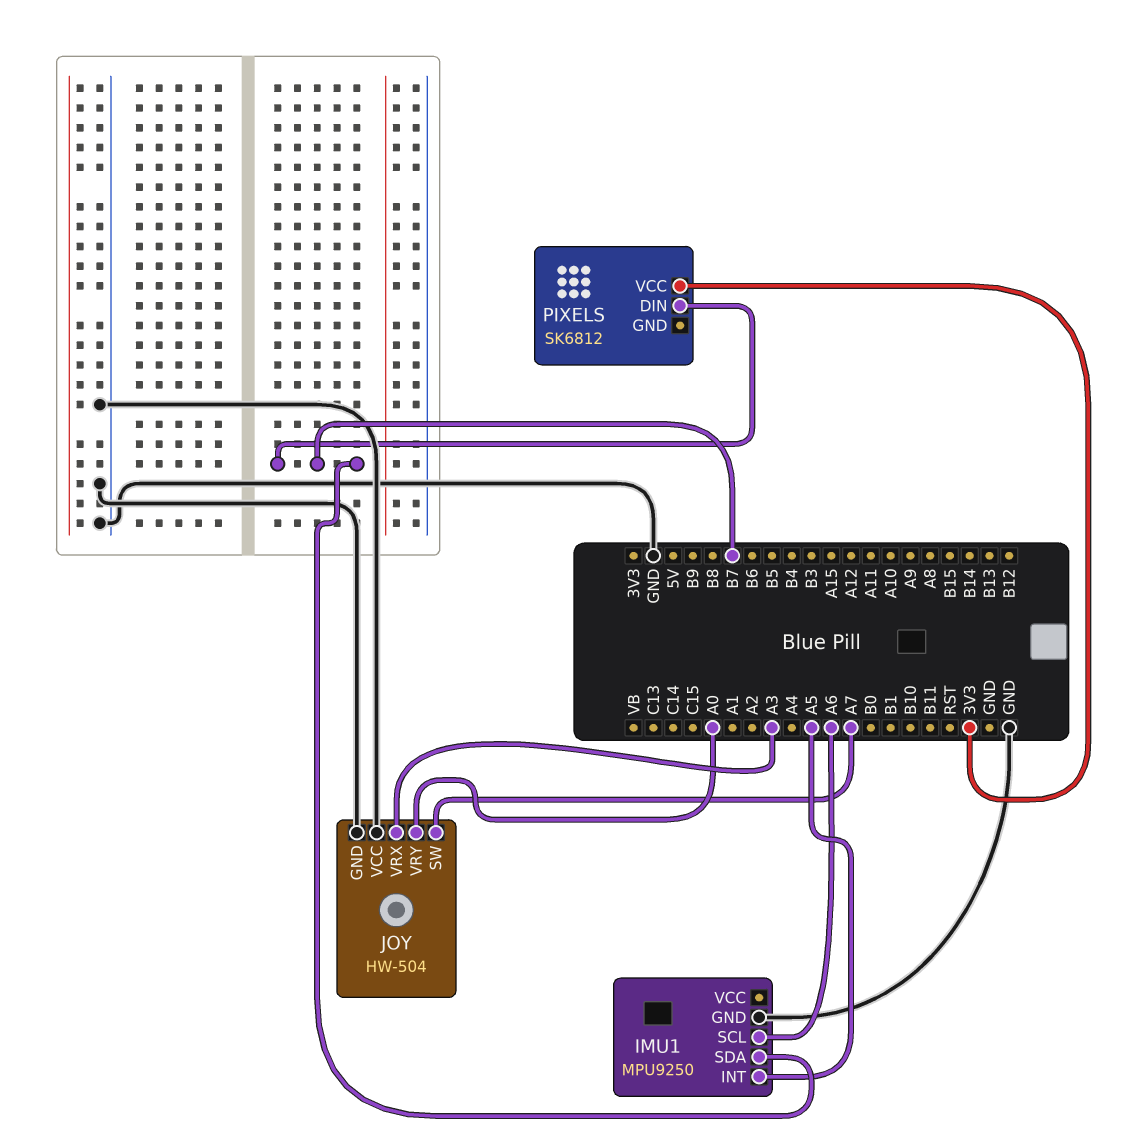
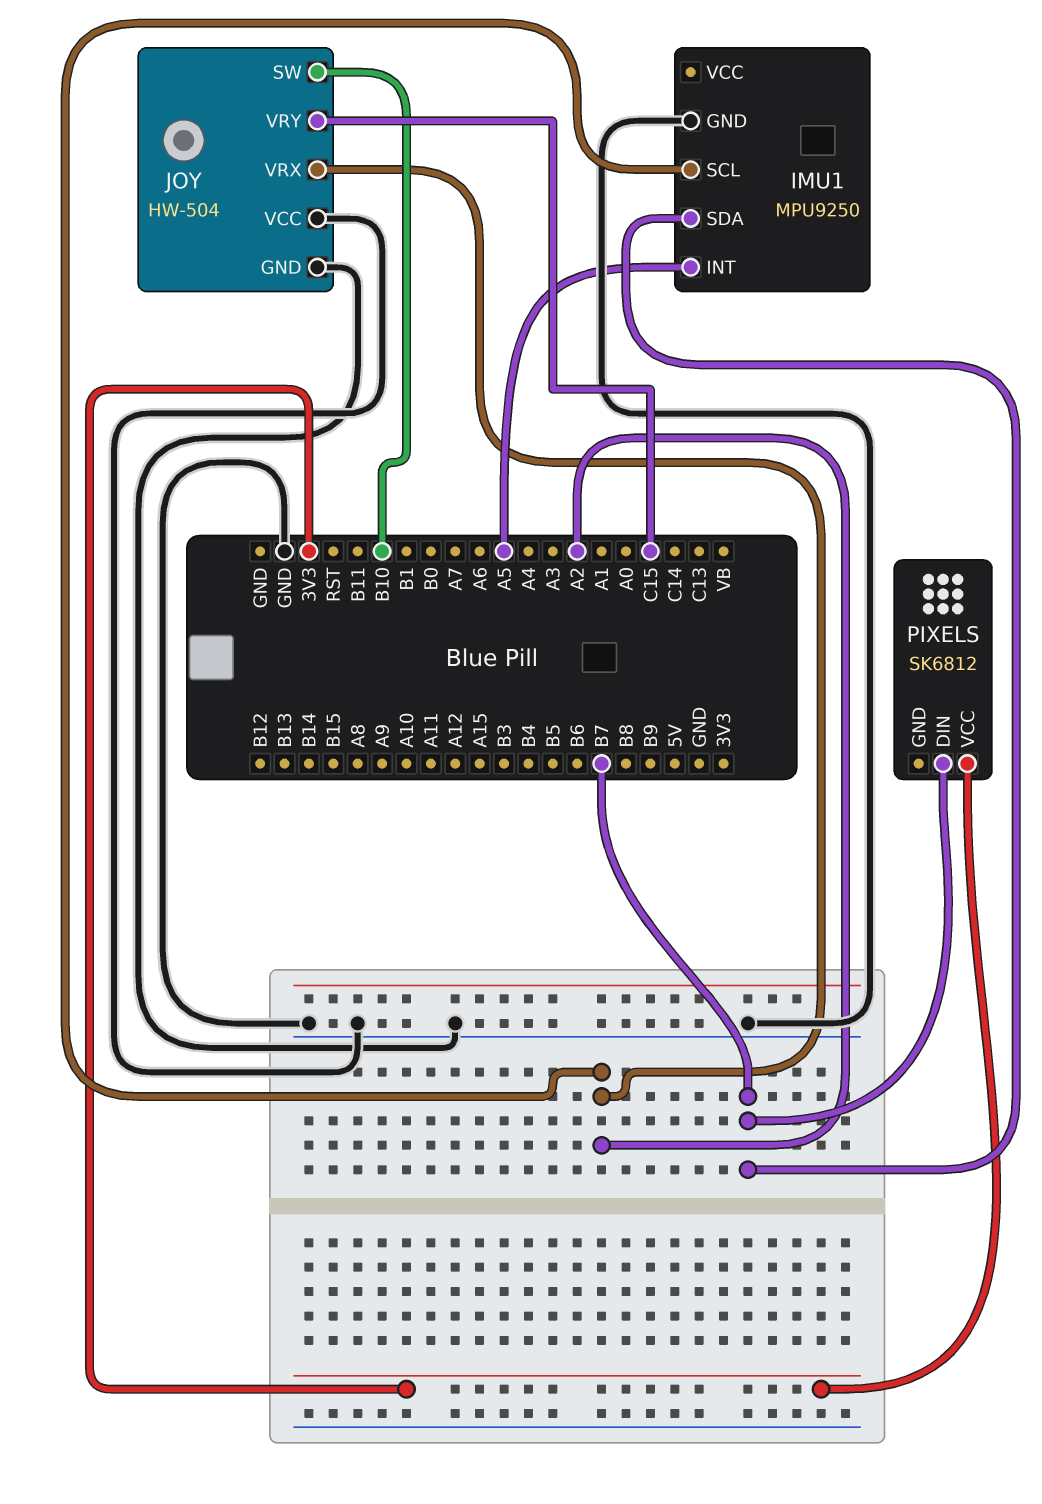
IMU1 pin SCL: A6 -> A2
JOY pin SW: A7 -> B10
JOY pin VRX: A3 -> A2
JOY pin VRY: A0 -> C15

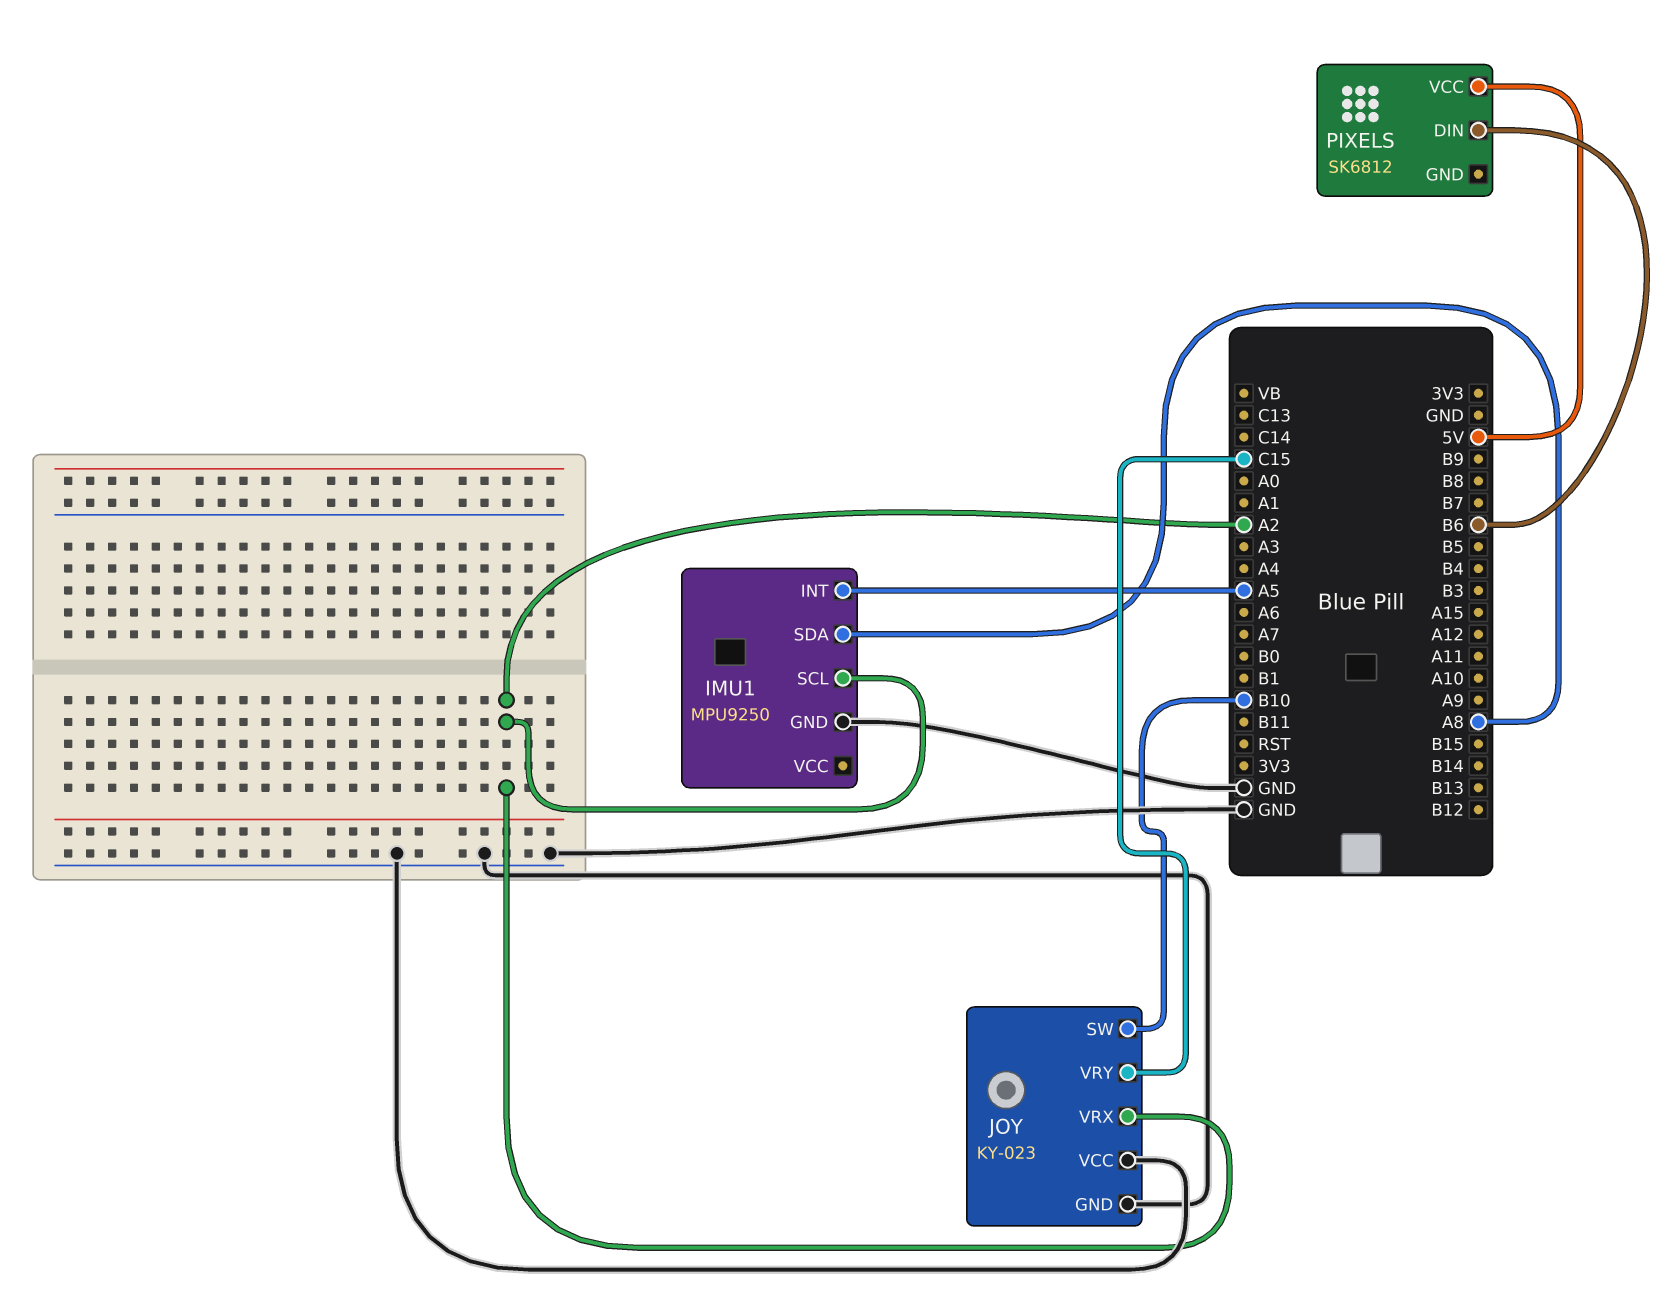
IMU1 pin SDA: B7 -> A8
JOY: HW-504 -> KY-023
PIXELS pin DIN: B7 -> B6
PIXELS pin VCC: 3V3 -> 5V

